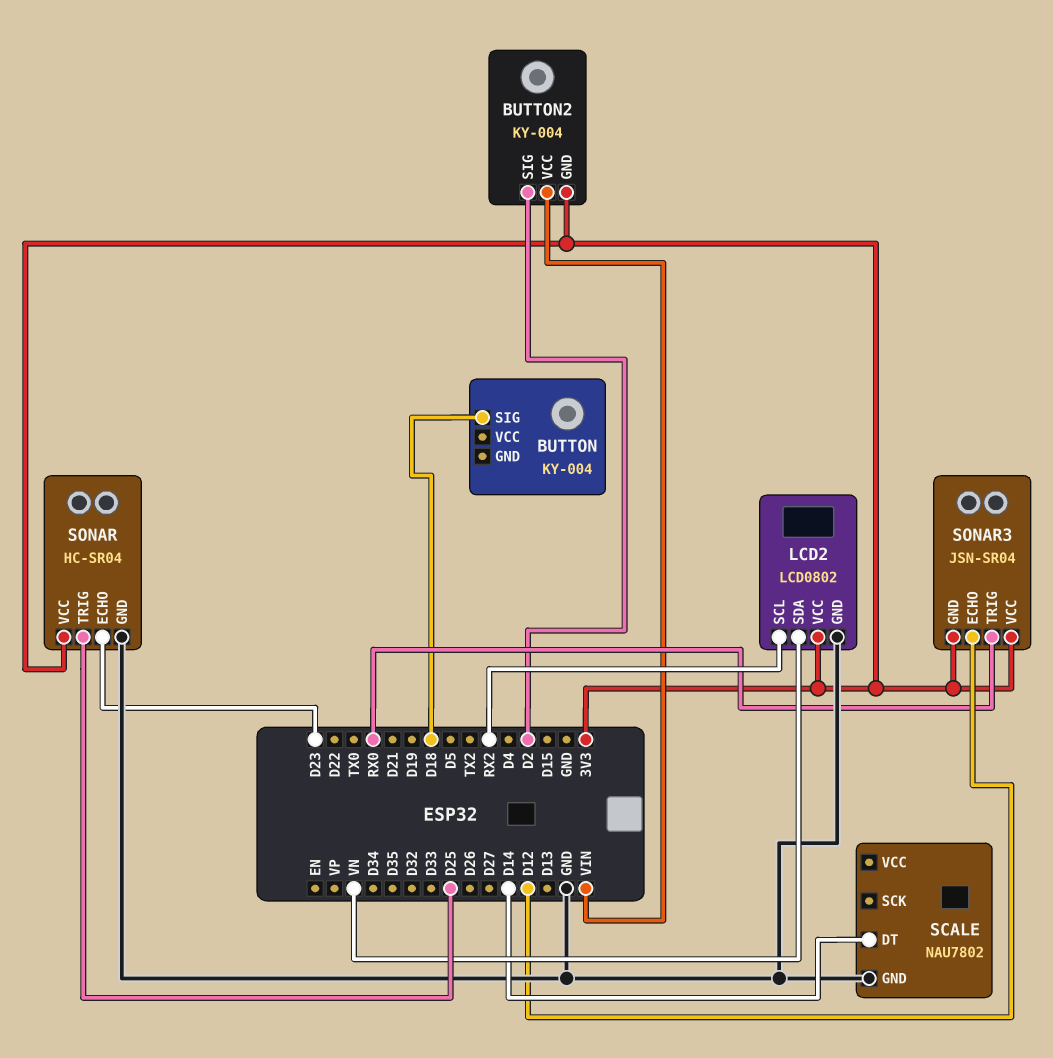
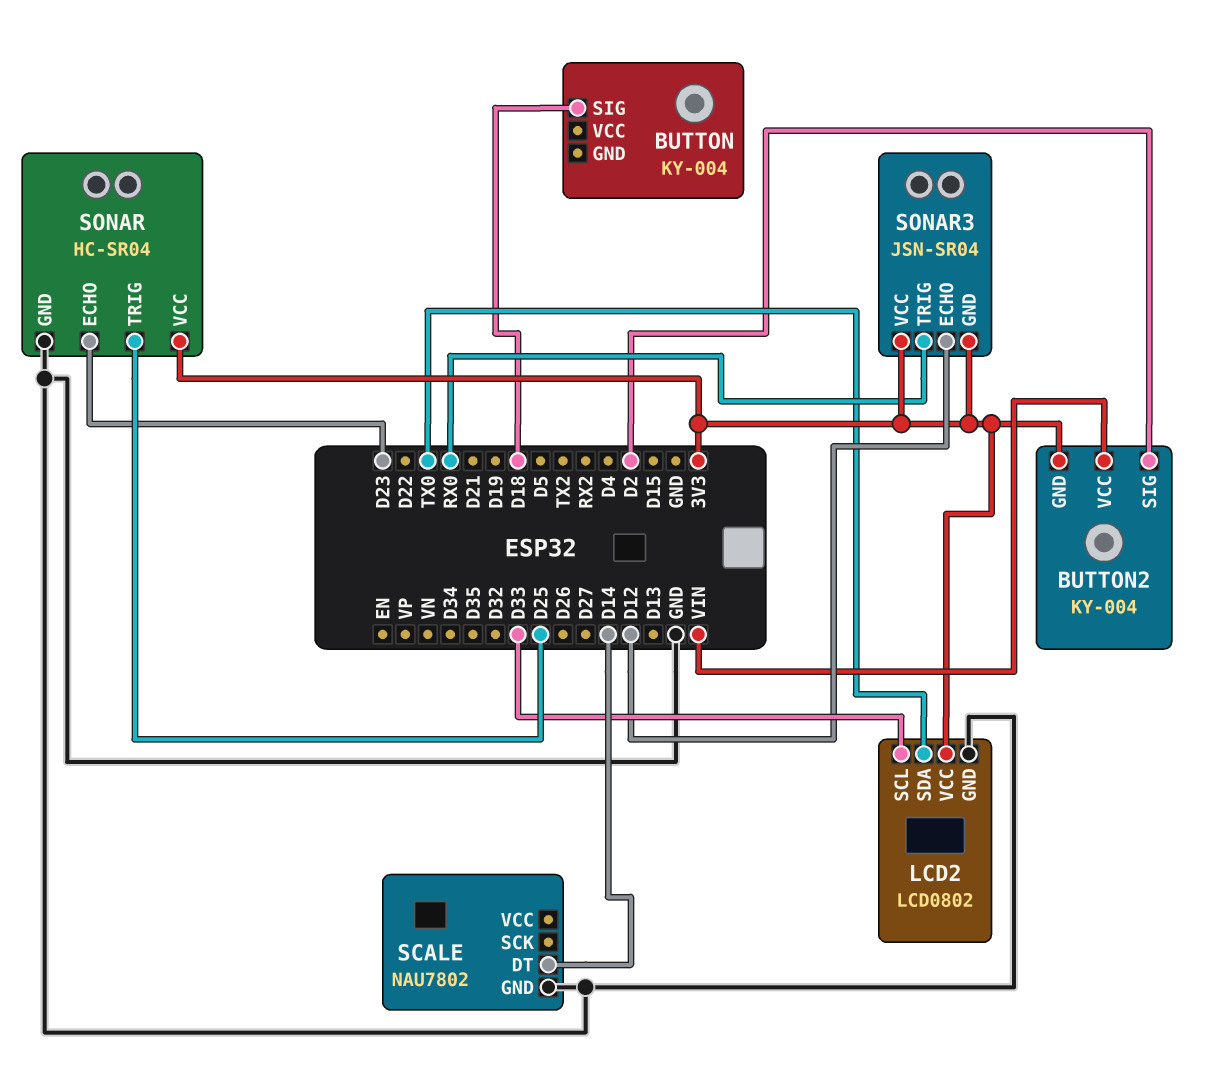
LCD2 pin SCL: RX2 -> D33
LCD2 pin SDA: VN -> TX0

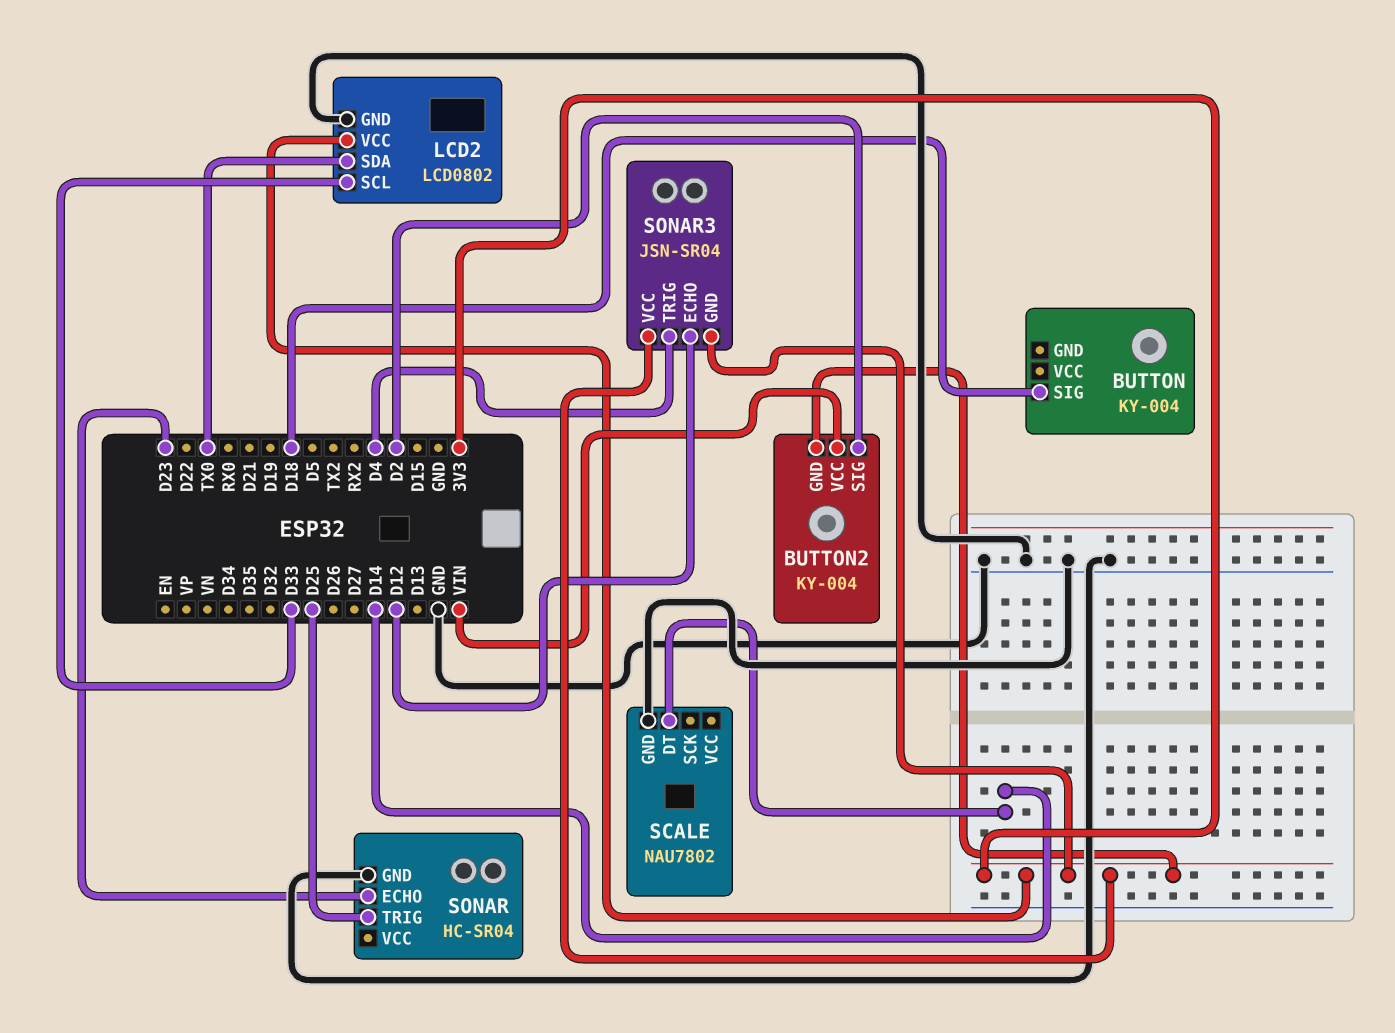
SONAR pin VCC: 3V3 -> none
SONAR3 pin TRIG: RX0 -> D4

